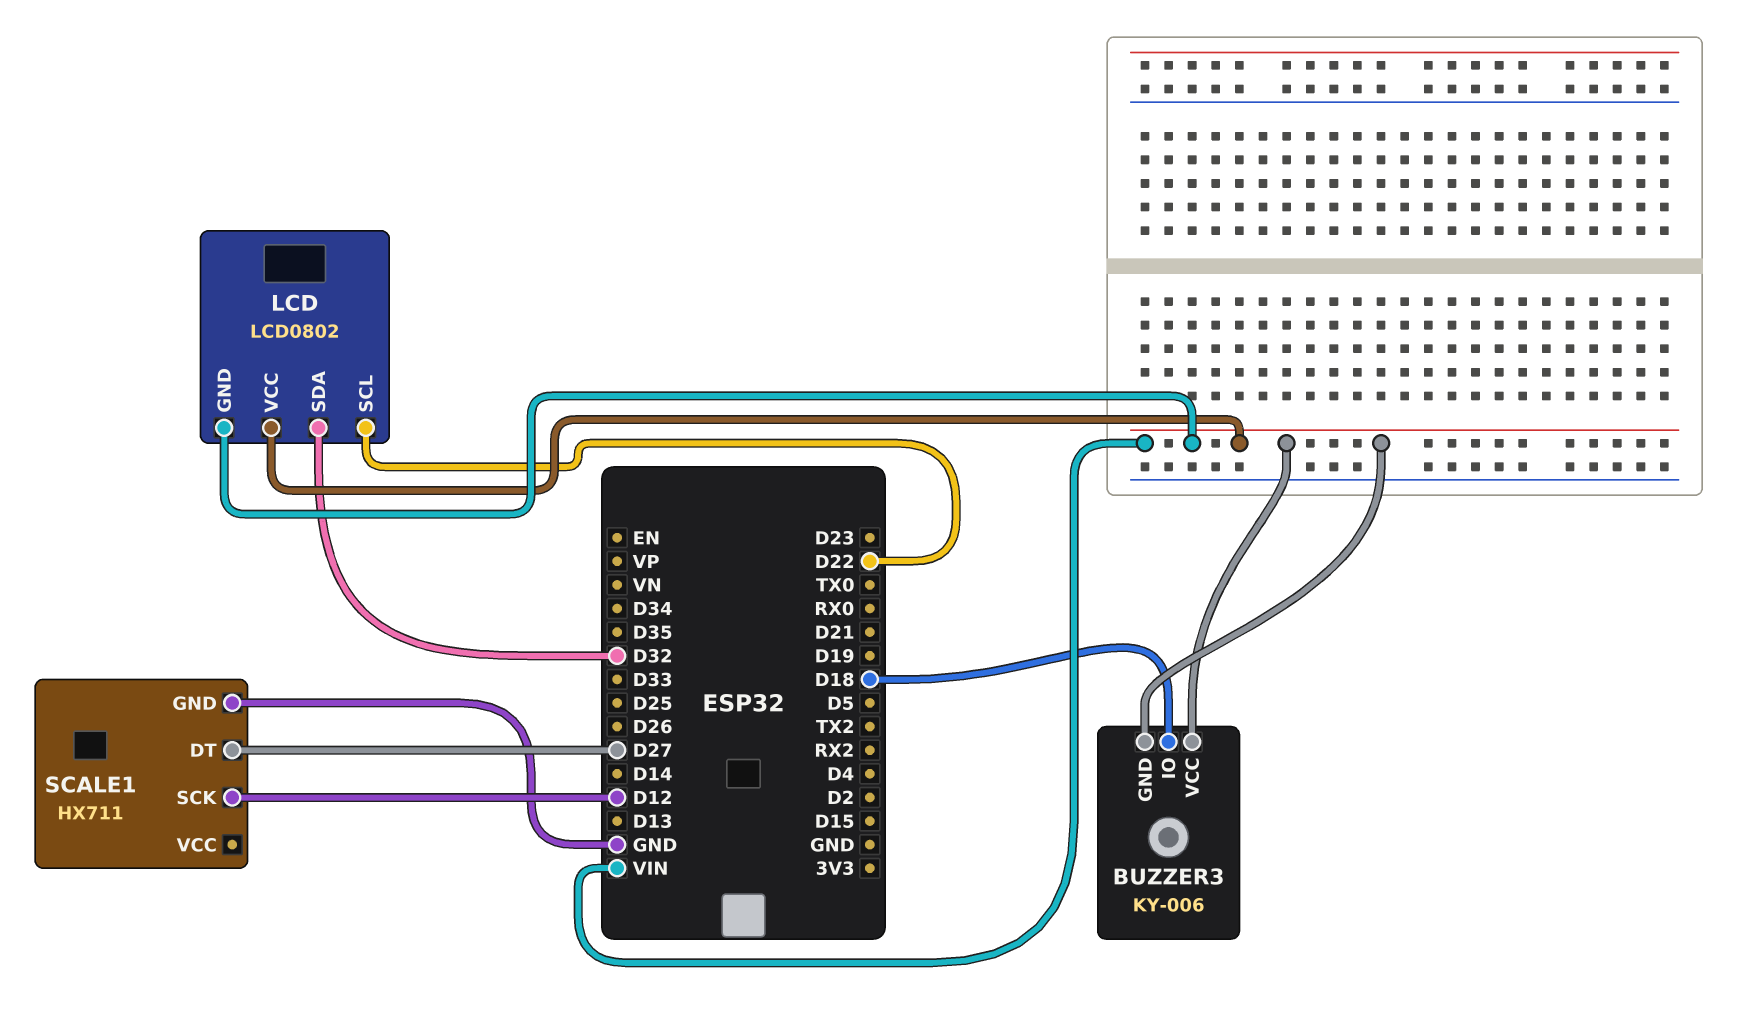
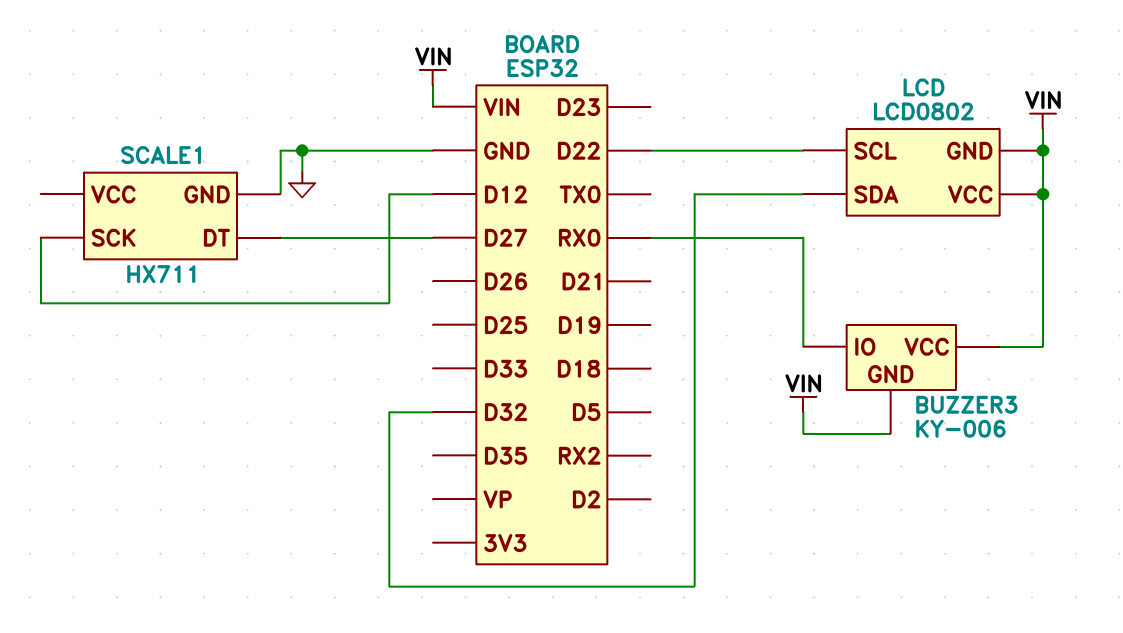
BUZZER3 pin IO: D18 -> RX0

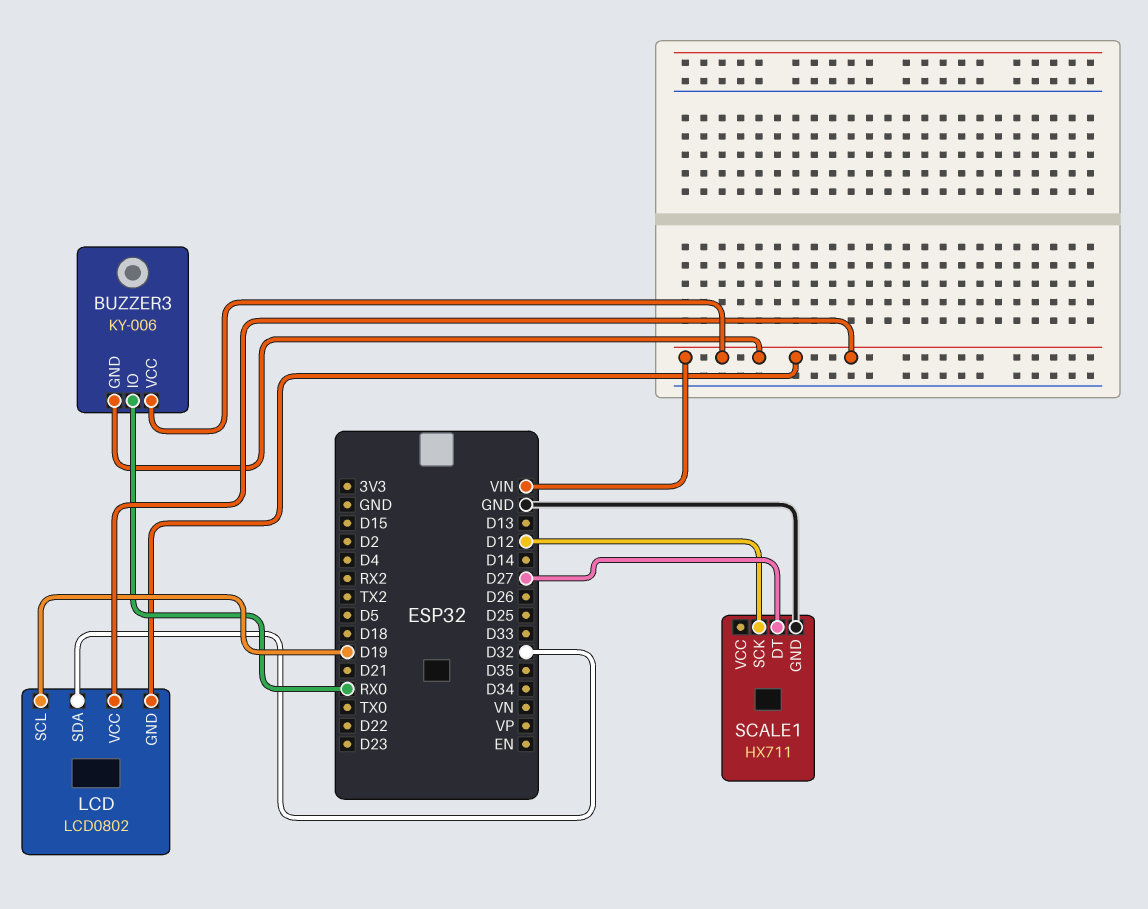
LCD pin SCL: D22 -> D19

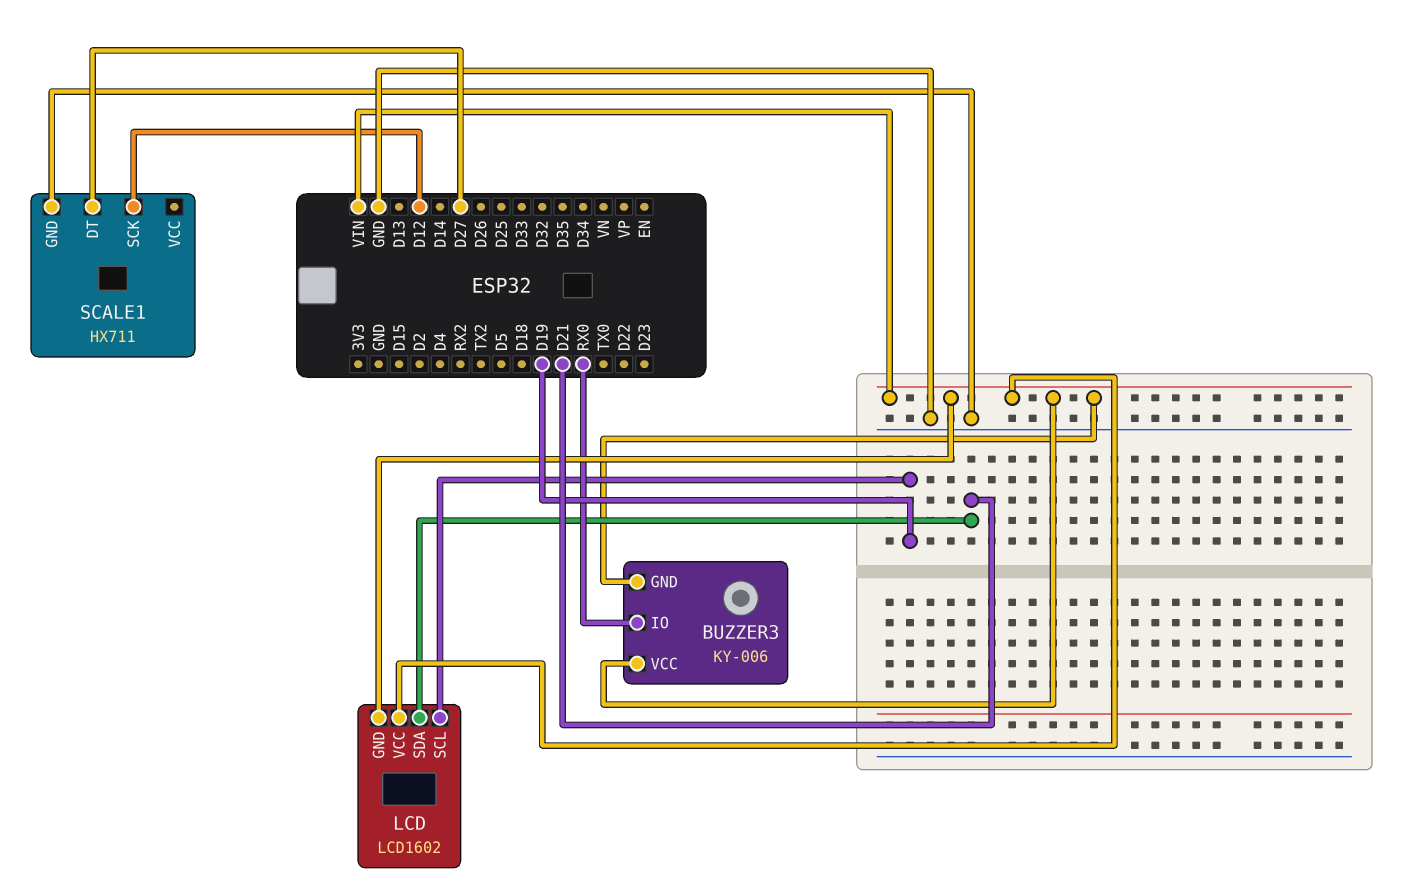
LCD: LCD0802 -> LCD1602
LCD pin SDA: D32 -> D21

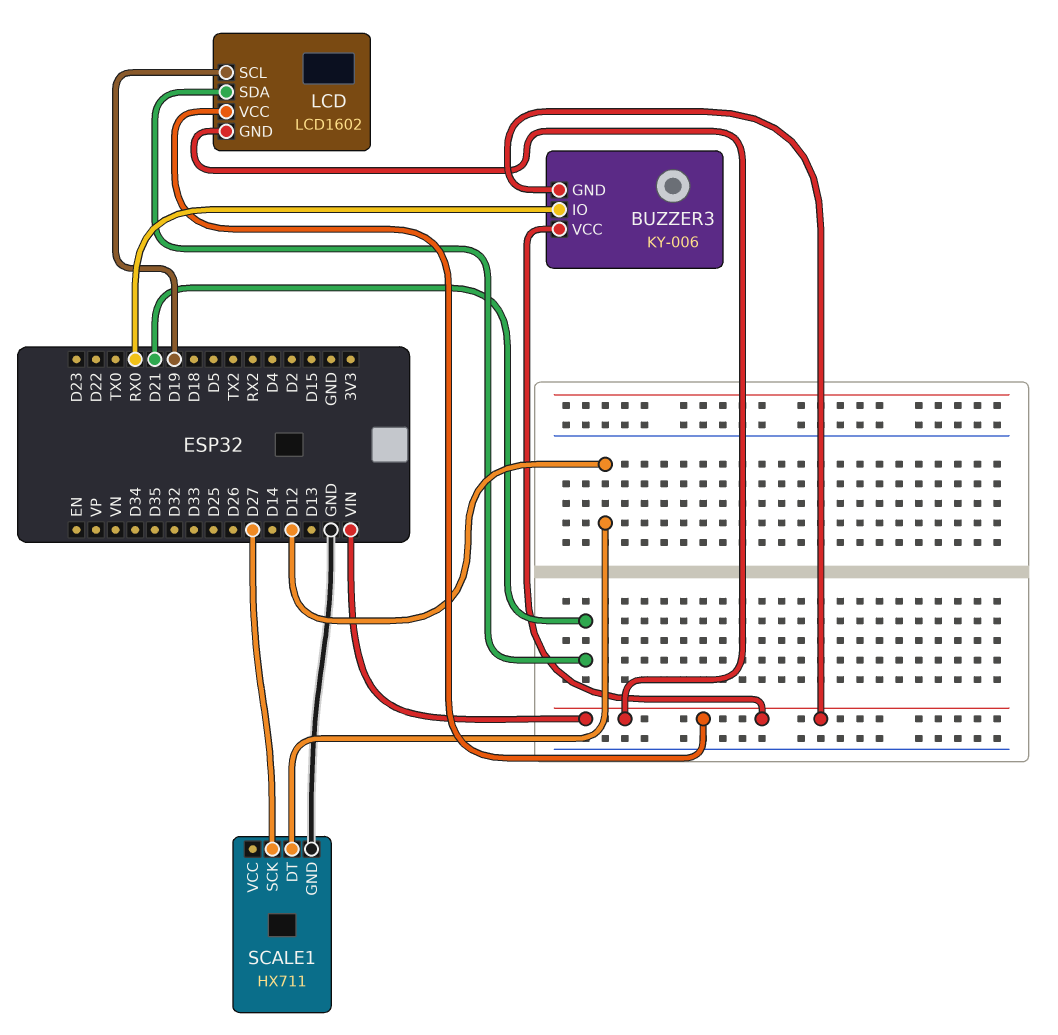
SCALE1 pin DT: D27 -> D12
SCALE1 pin SCK: D12 -> D27

